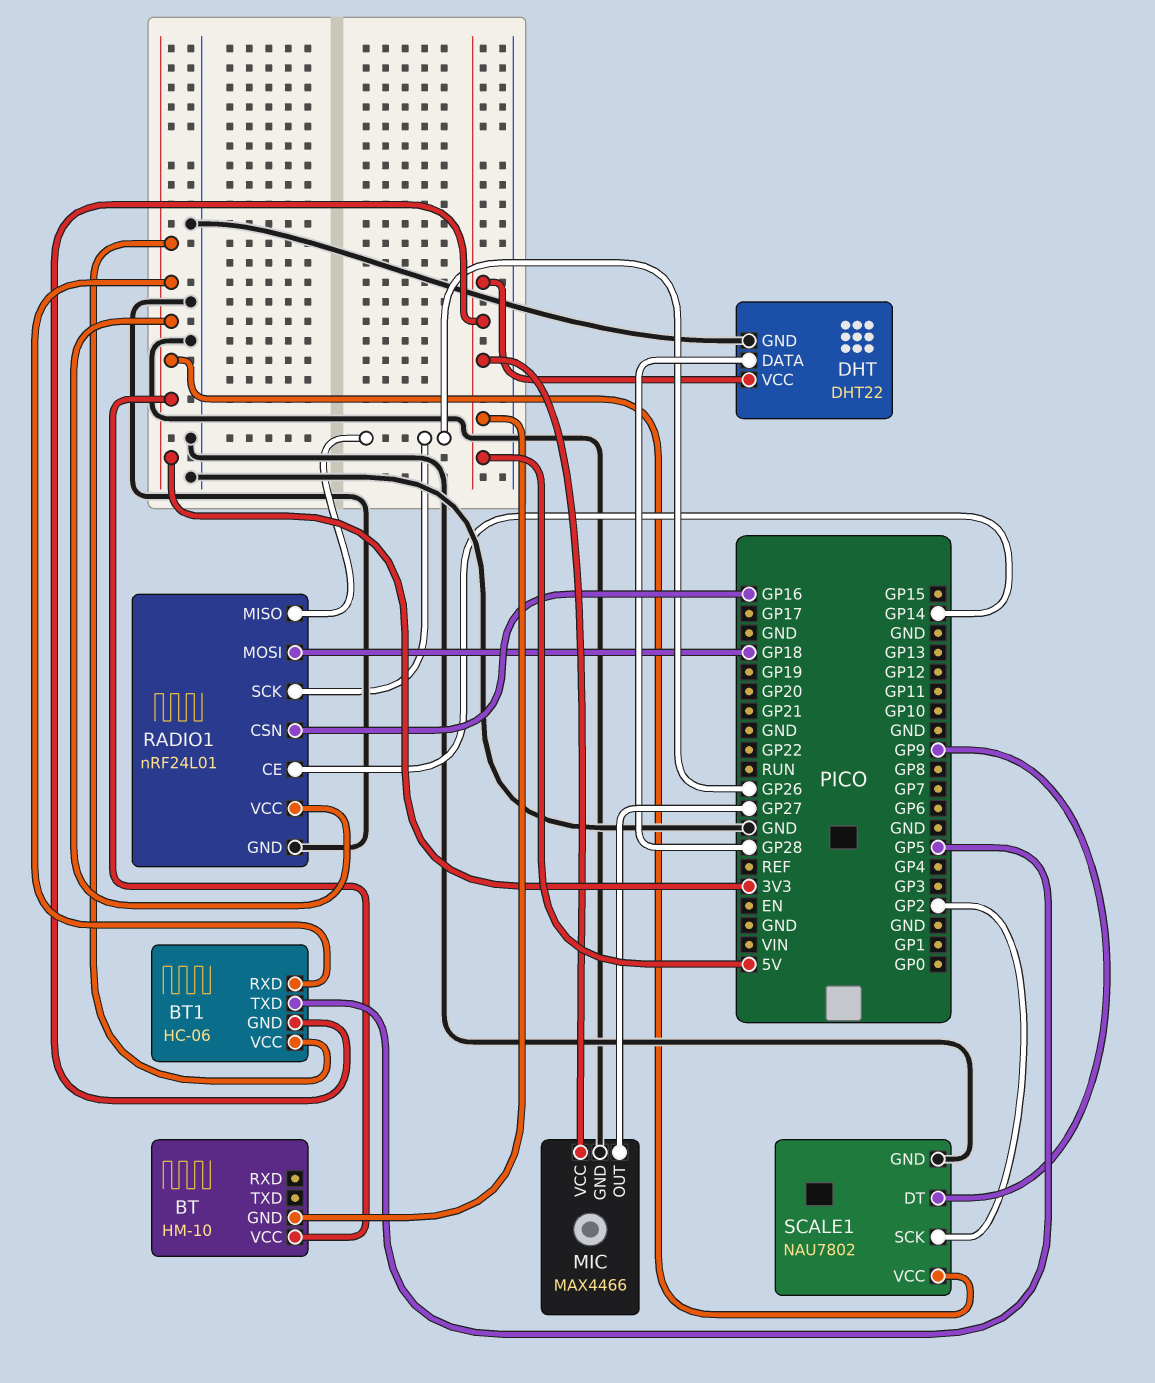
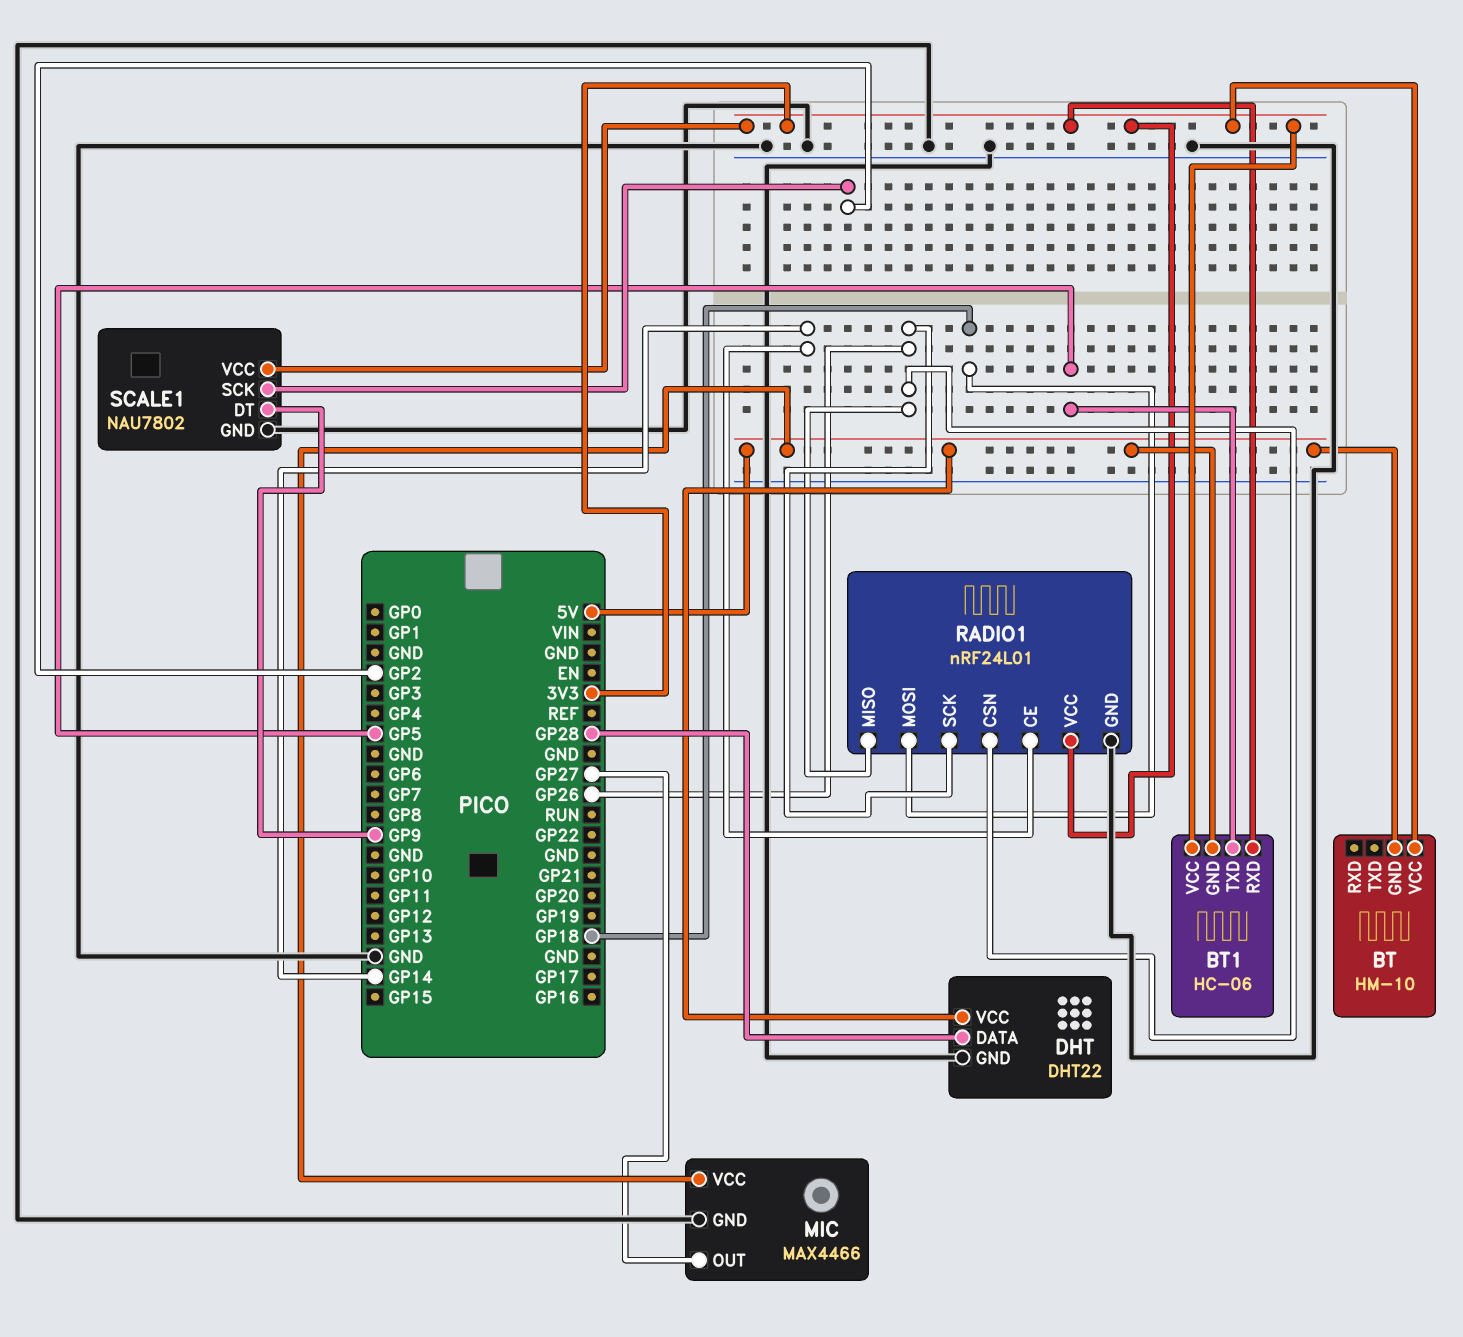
RADIO1 pin CSN: GP16 -> GP26

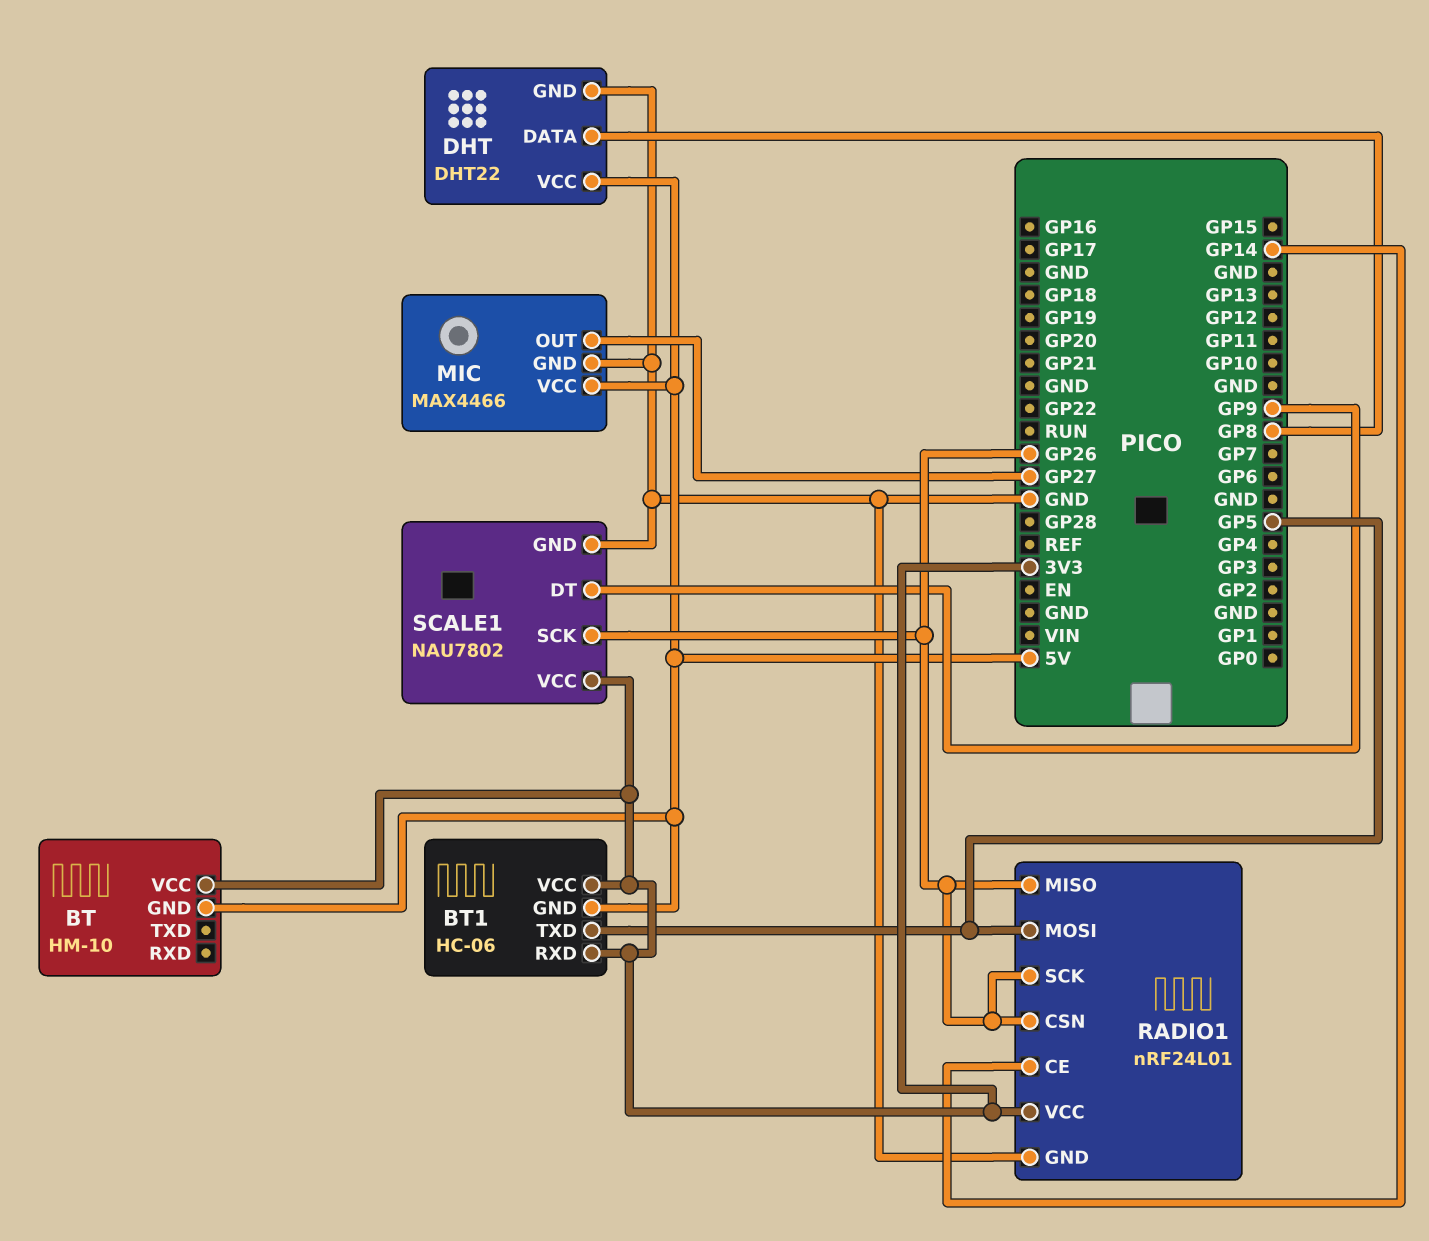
DHT pin DATA: GP28 -> GP8
RADIO1 pin MOSI: GP18 -> GP5
SCALE1 pin SCK: GP2 -> GP26

